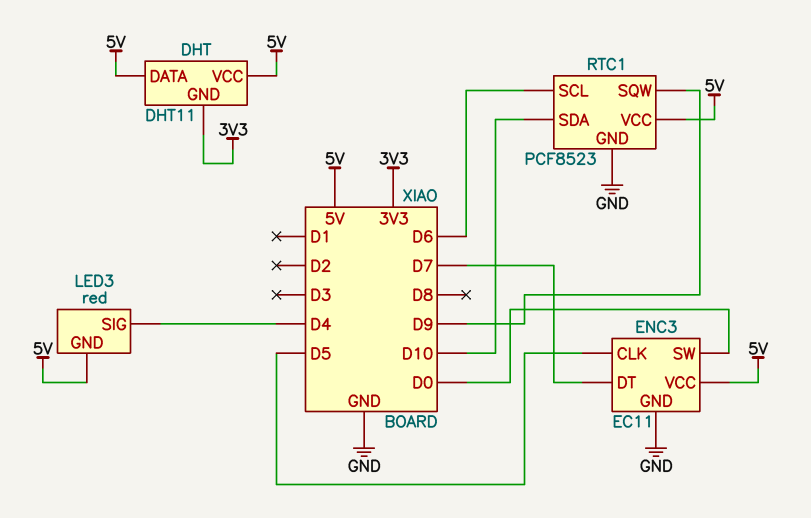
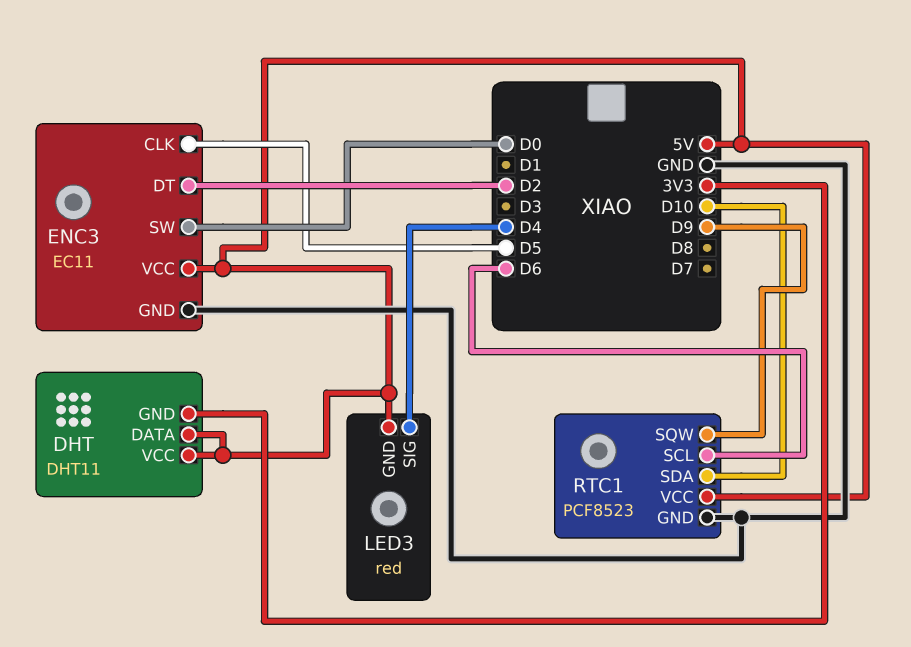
ENC3 pin DT: D7 -> D2

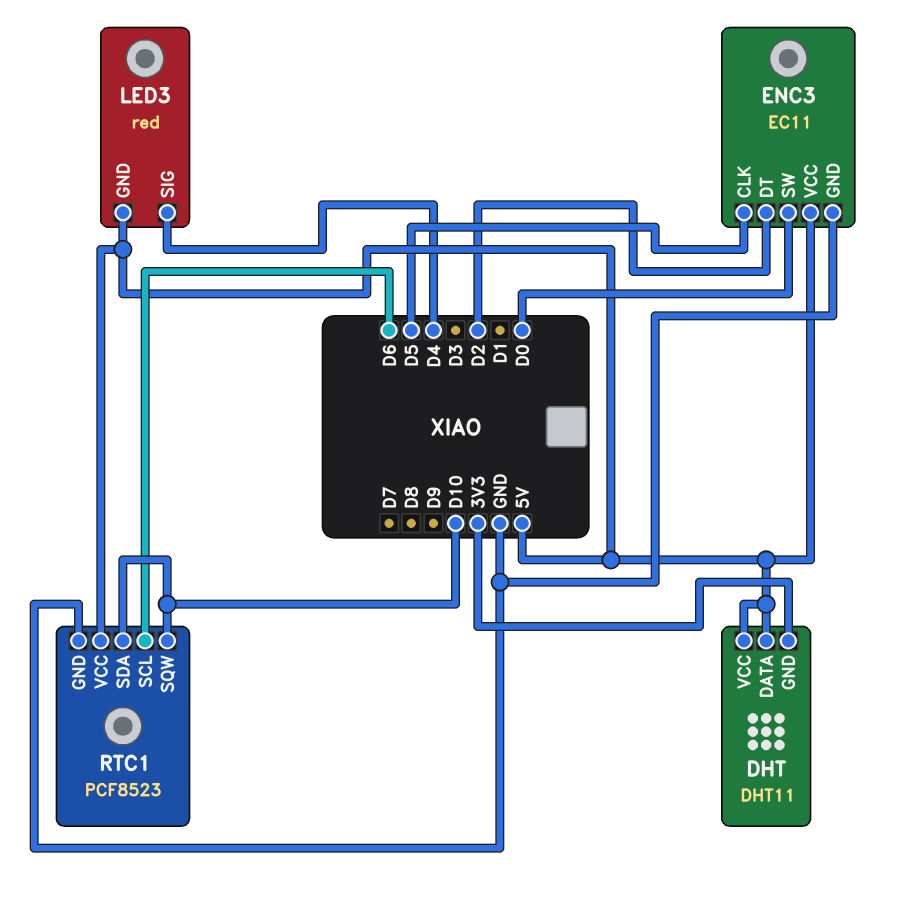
RTC1 pin SQW: D9 -> D10

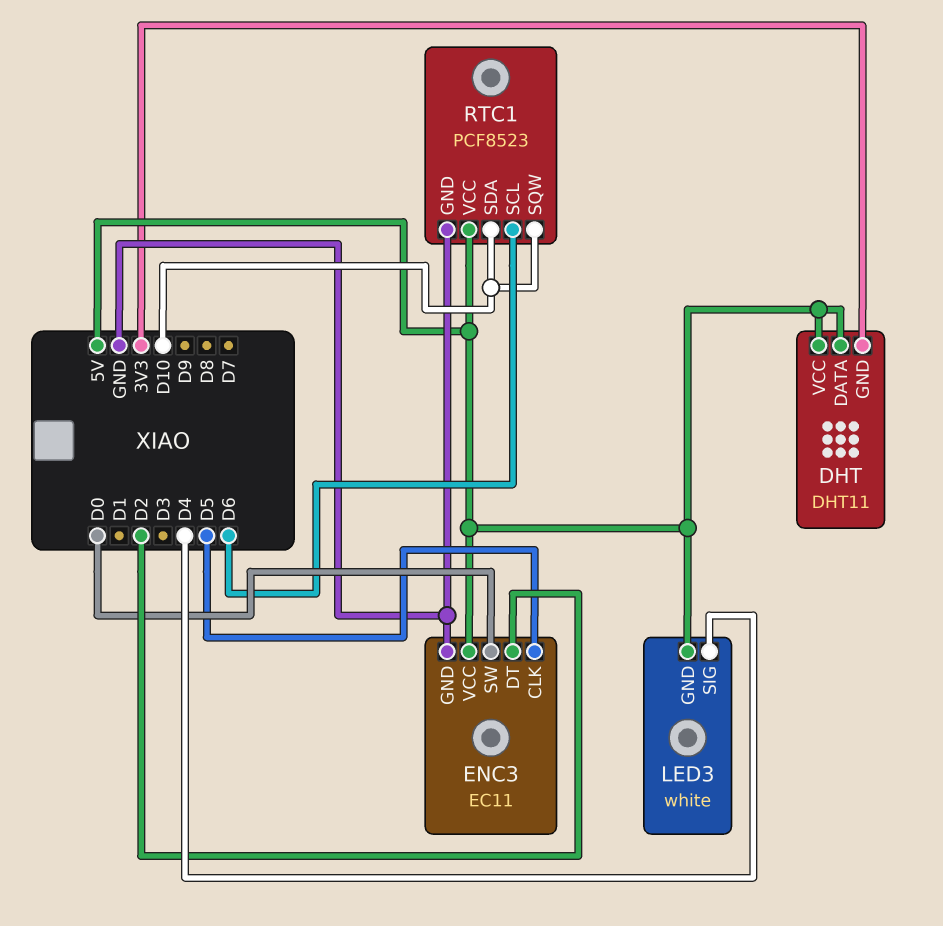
LED3: red -> white

